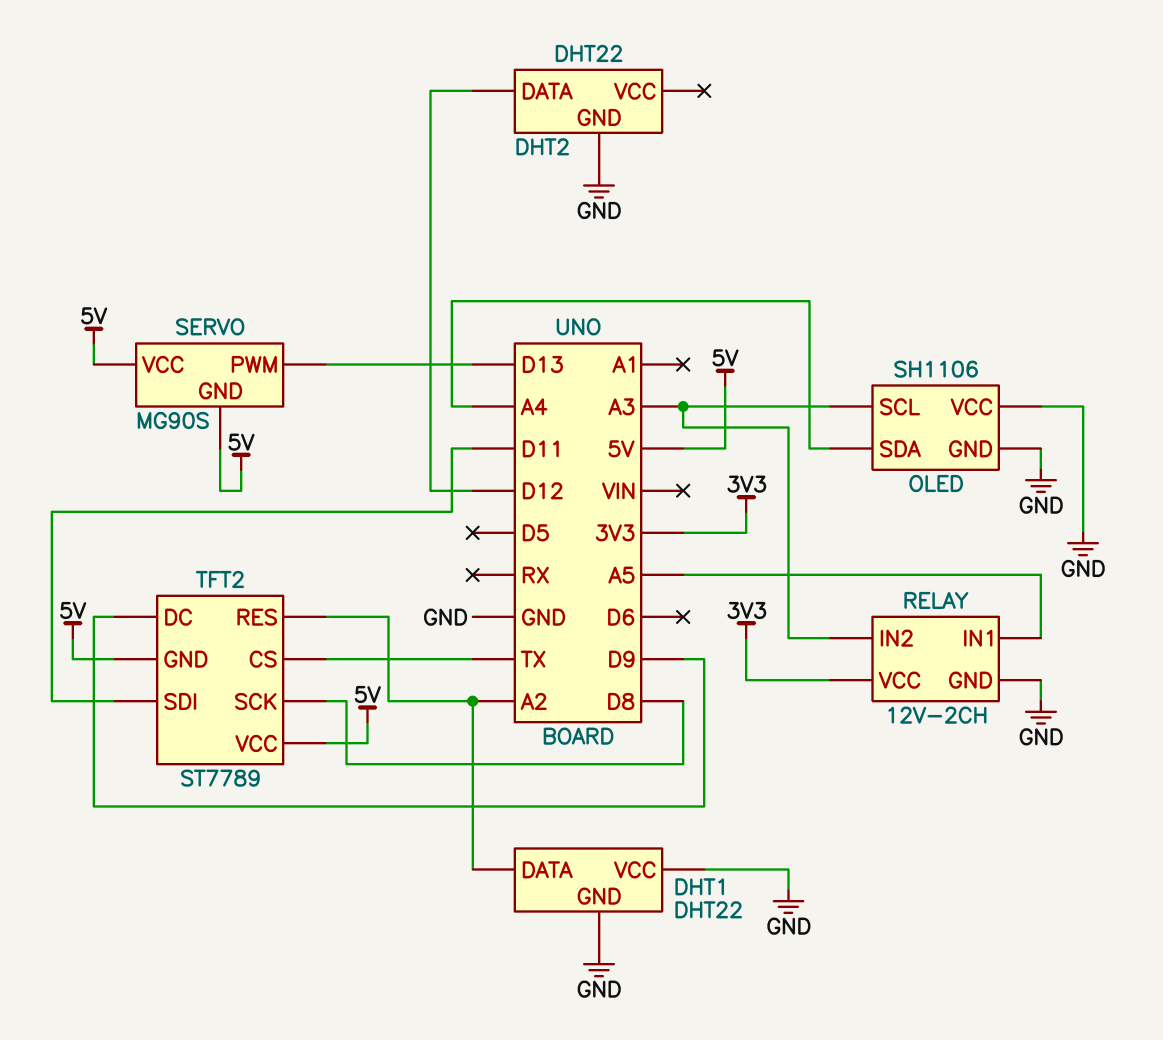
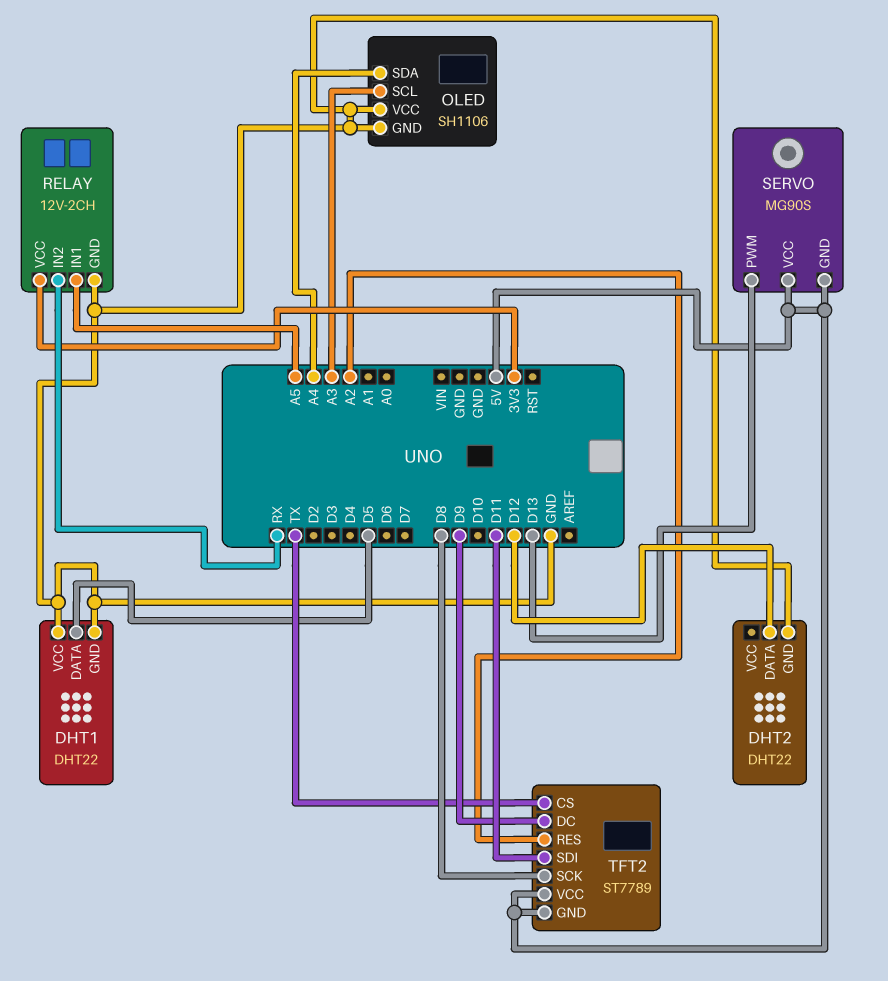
DHT1 pin DATA: A2 -> D5
RELAY pin IN2: A3 -> RX

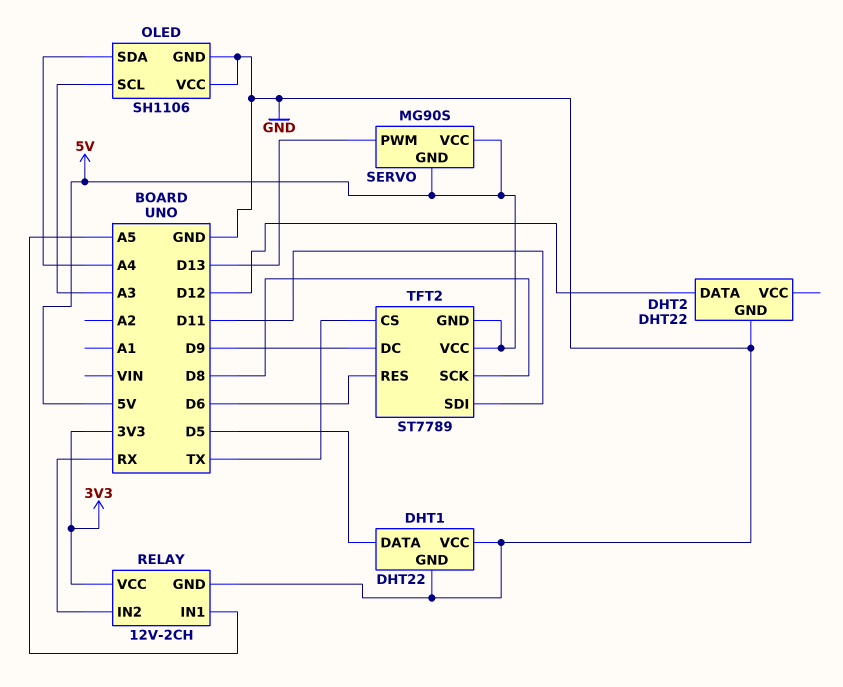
TFT2 pin RES: A2 -> D6

